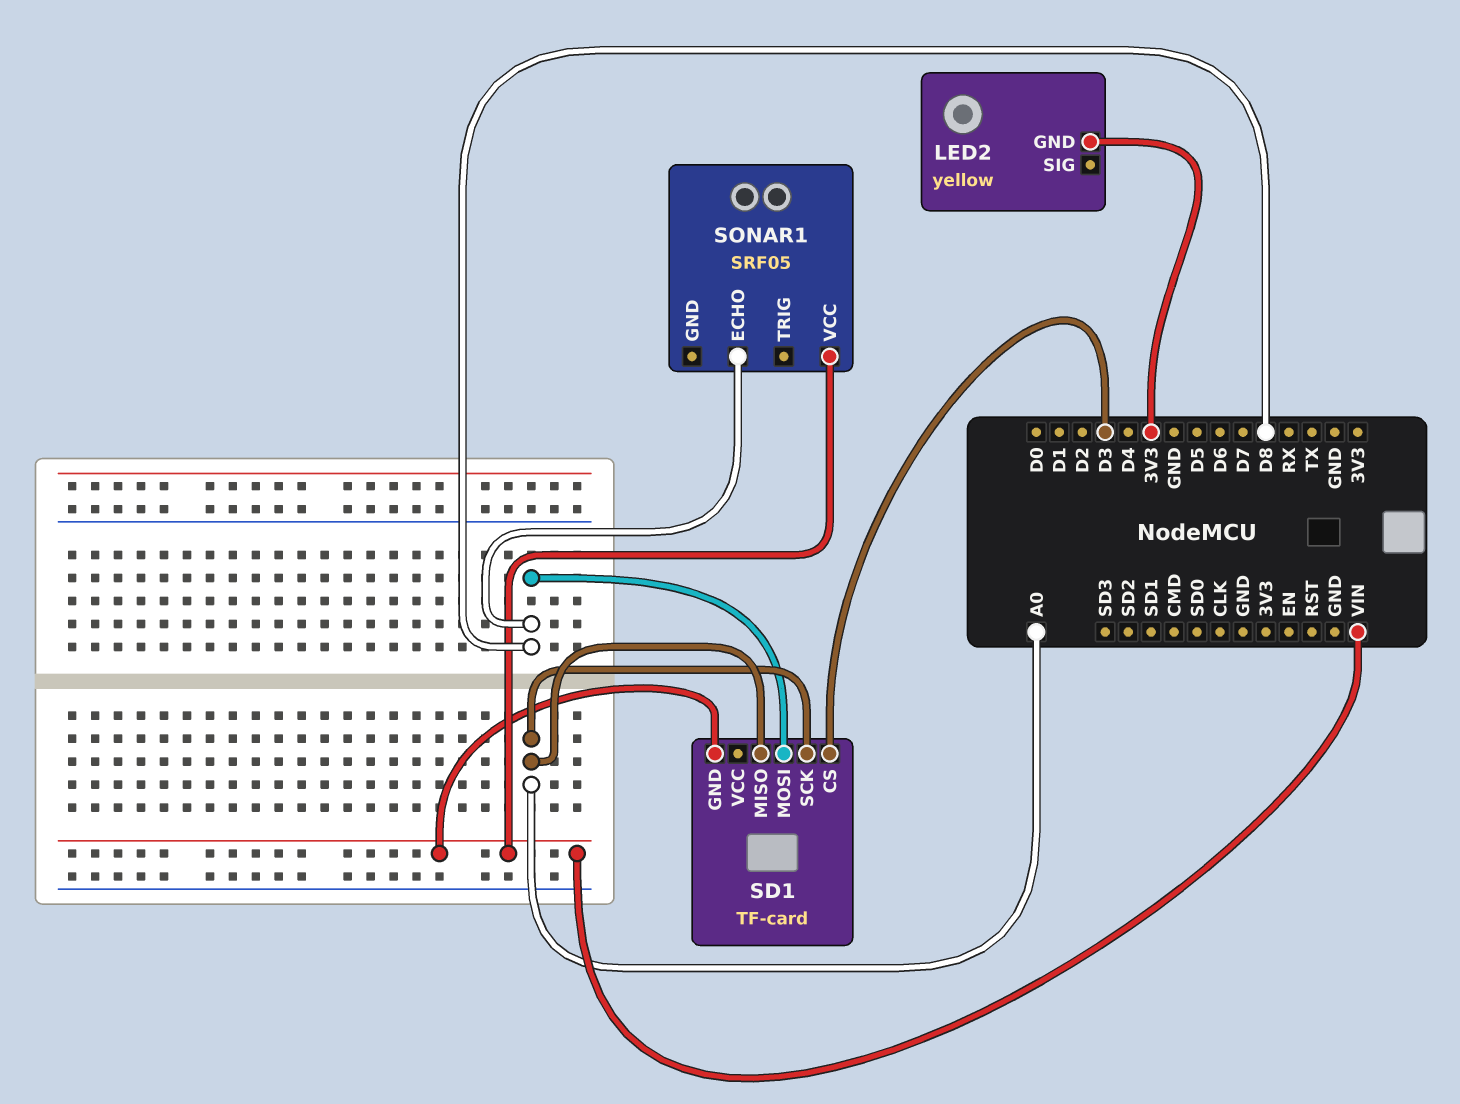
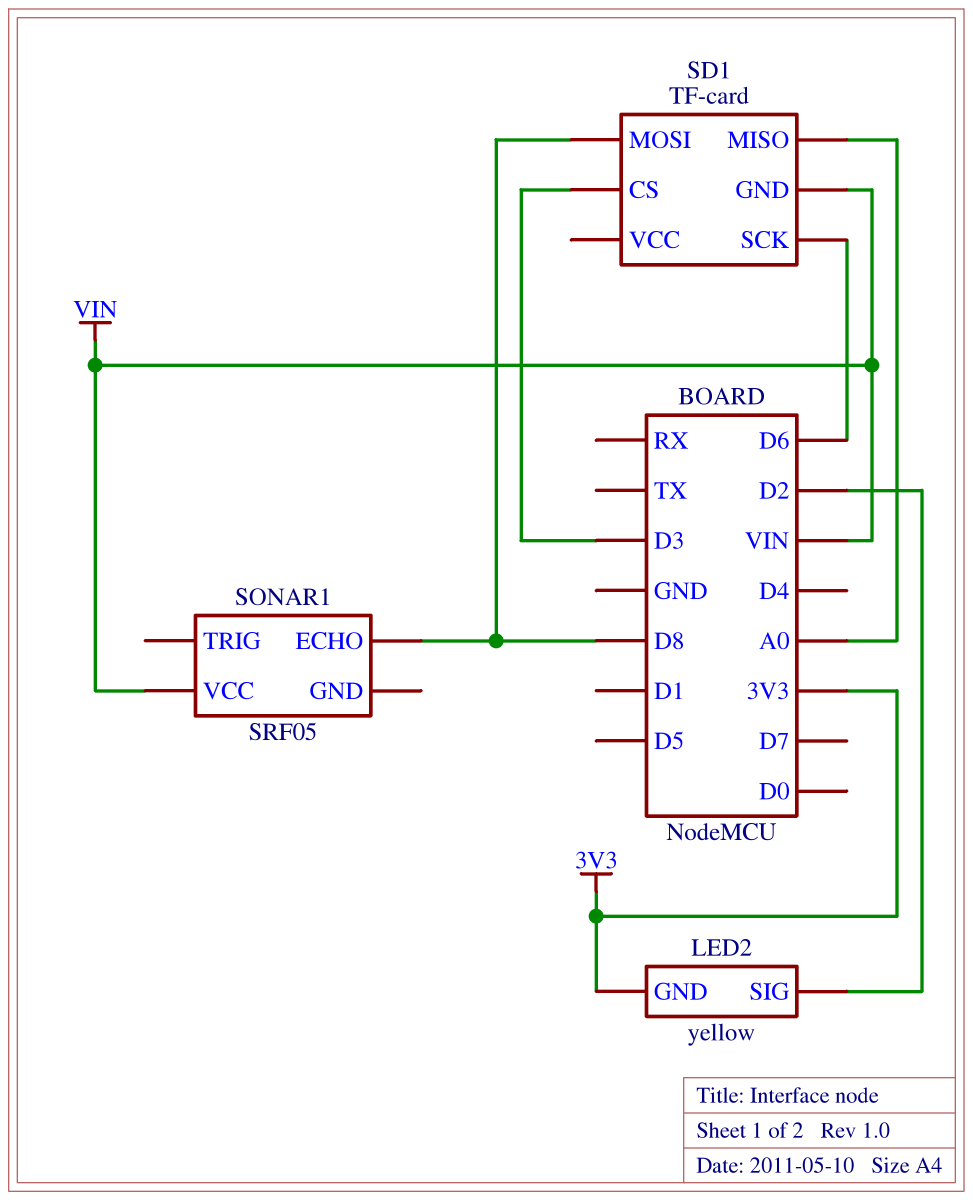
LED2 pin SIG: none -> D2
SD1 pin SCK: A0 -> D6

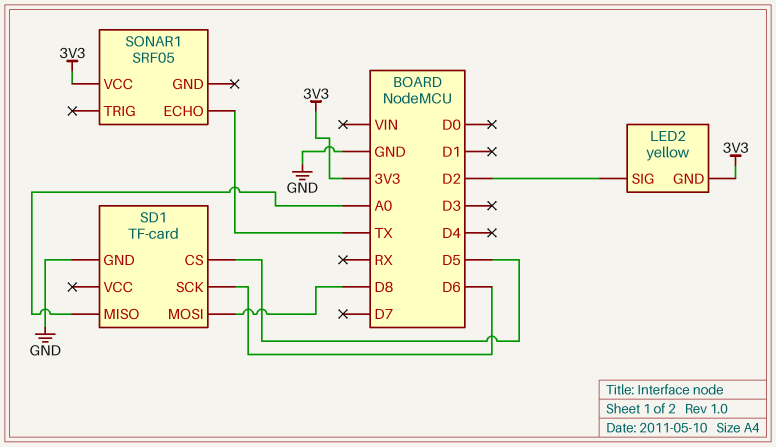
SD1 pin CS: D3 -> D5
SD1 pin GND: VIN -> GND
SONAR1 pin ECHO: D8 -> TX
SONAR1 pin VCC: VIN -> 3V3

